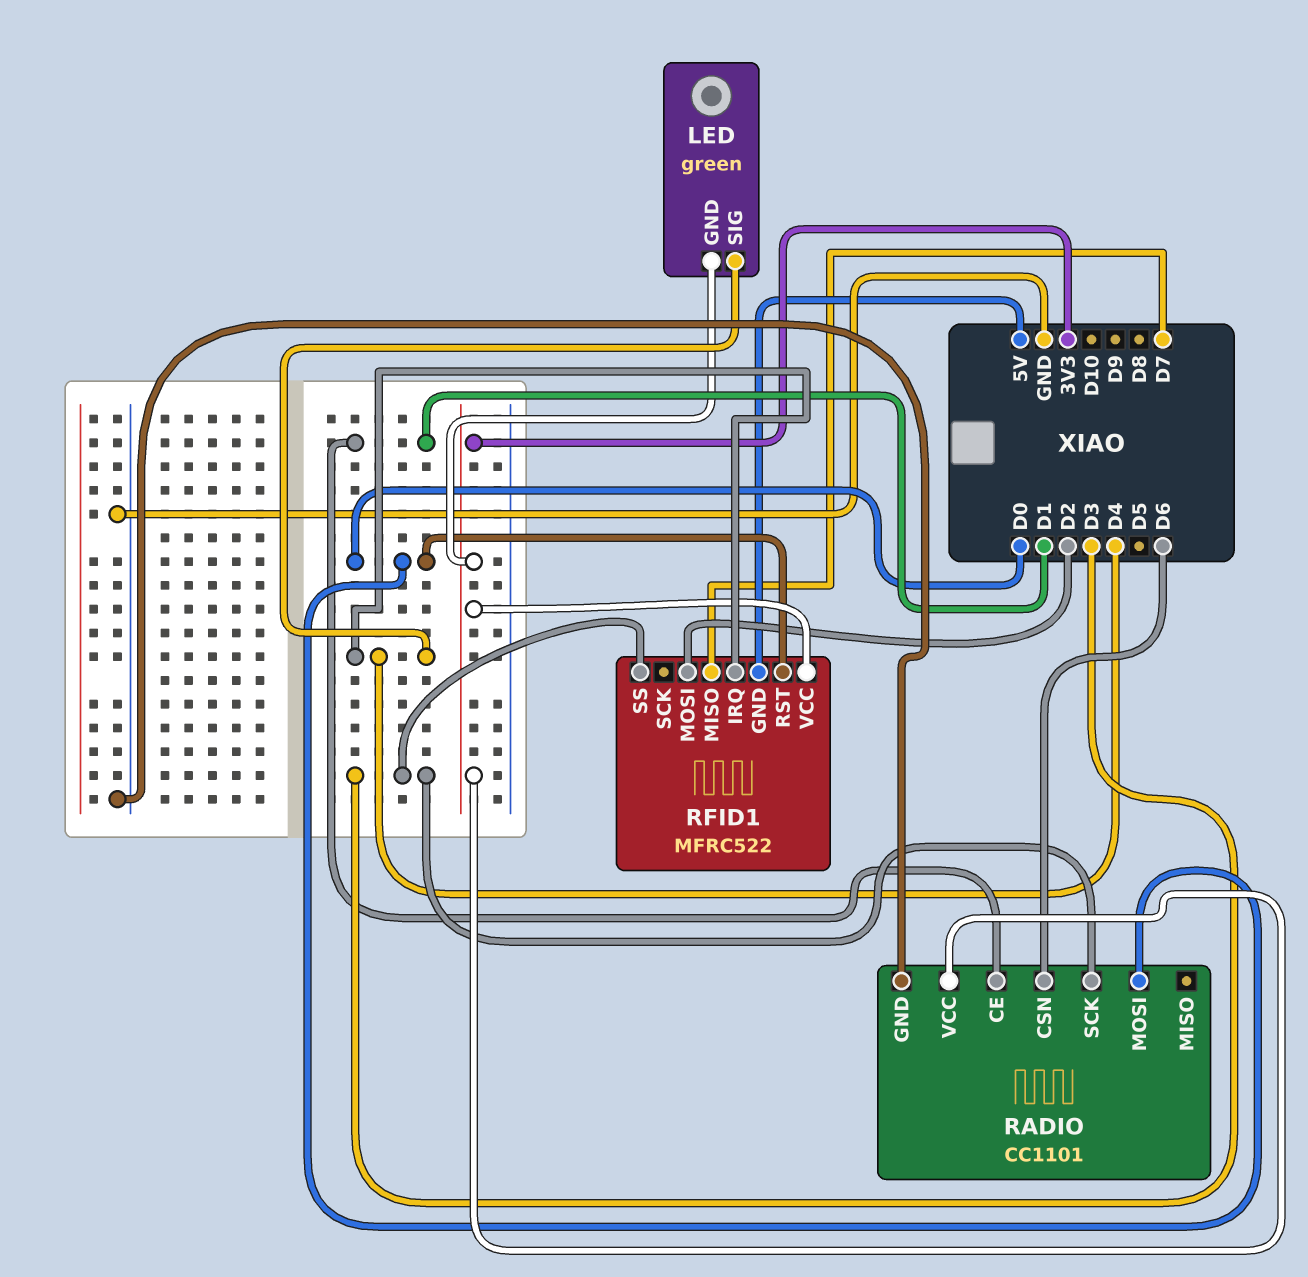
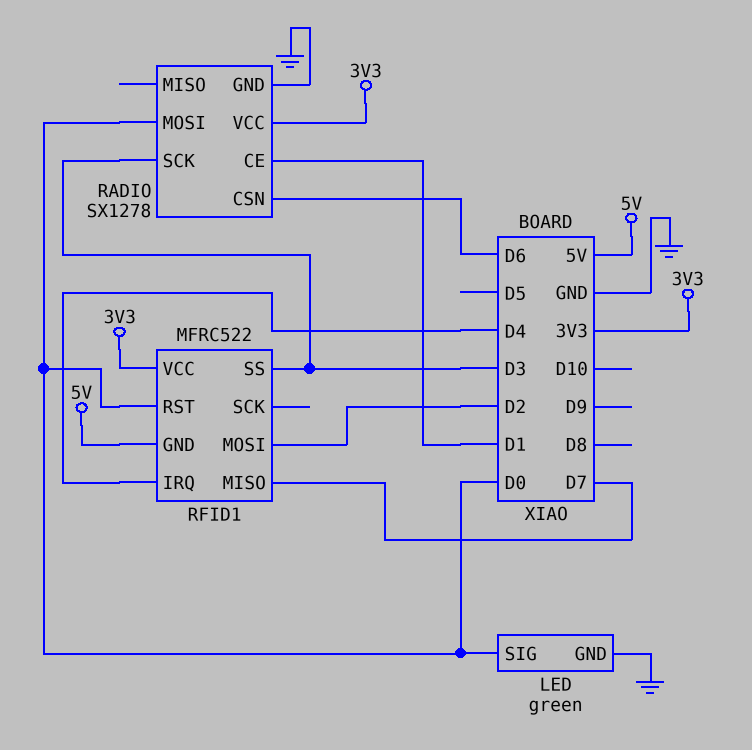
LED pin GND: 3V3 -> GND
LED pin SIG: D4 -> D0
RADIO: CC1101 -> SX1278

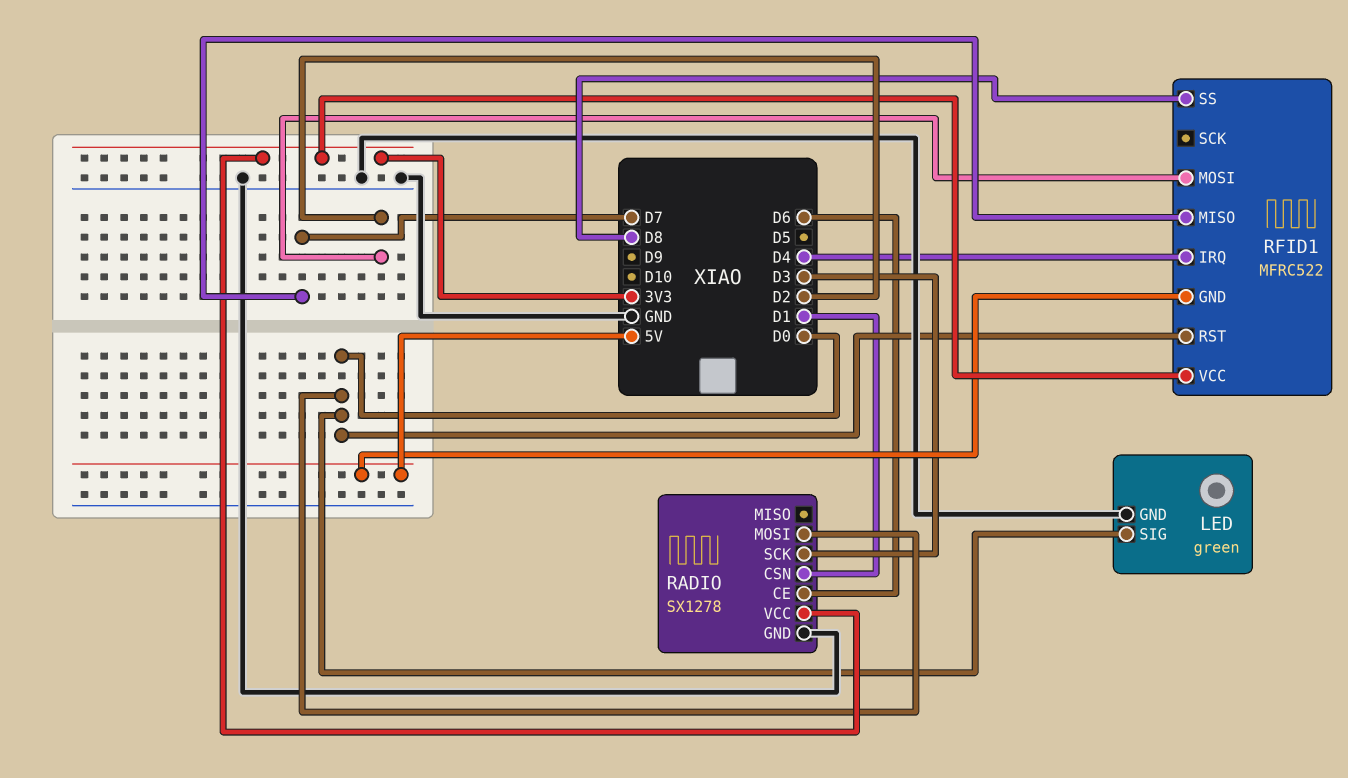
RADIO pin CE: D1 -> D6
RADIO pin CSN: D6 -> D1
RFID1 pin SS: D3 -> D8

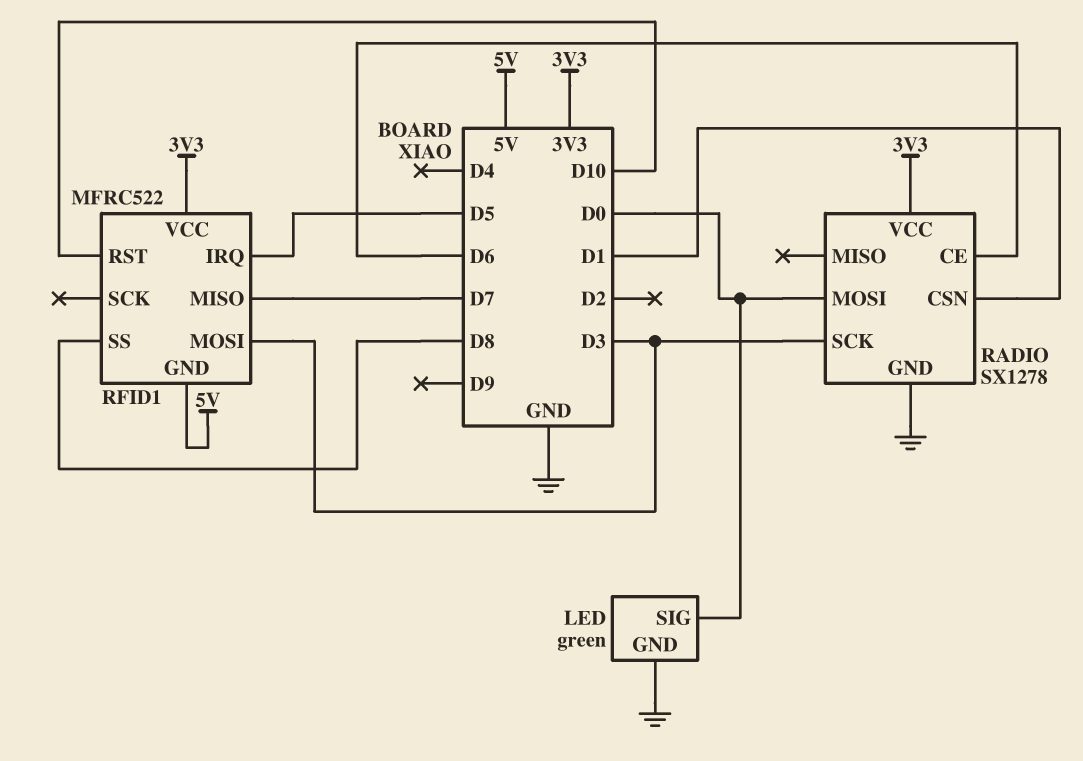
RFID1 pin IRQ: D4 -> D5
RFID1 pin MOSI: D2 -> D3
RFID1 pin RST: D0 -> D10

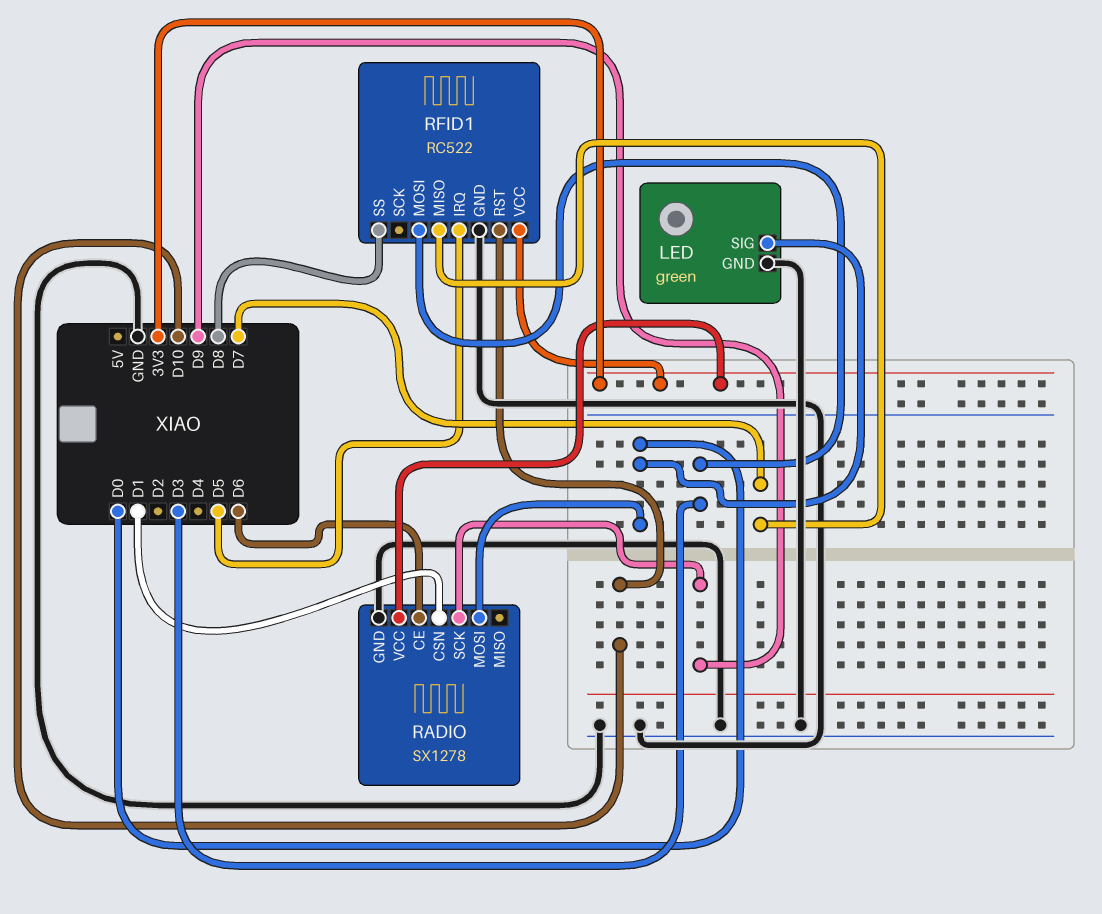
RADIO pin SCK: D3 -> D9
RFID1: MFRC522 -> RC522
RFID1 pin GND: 5V -> GND

